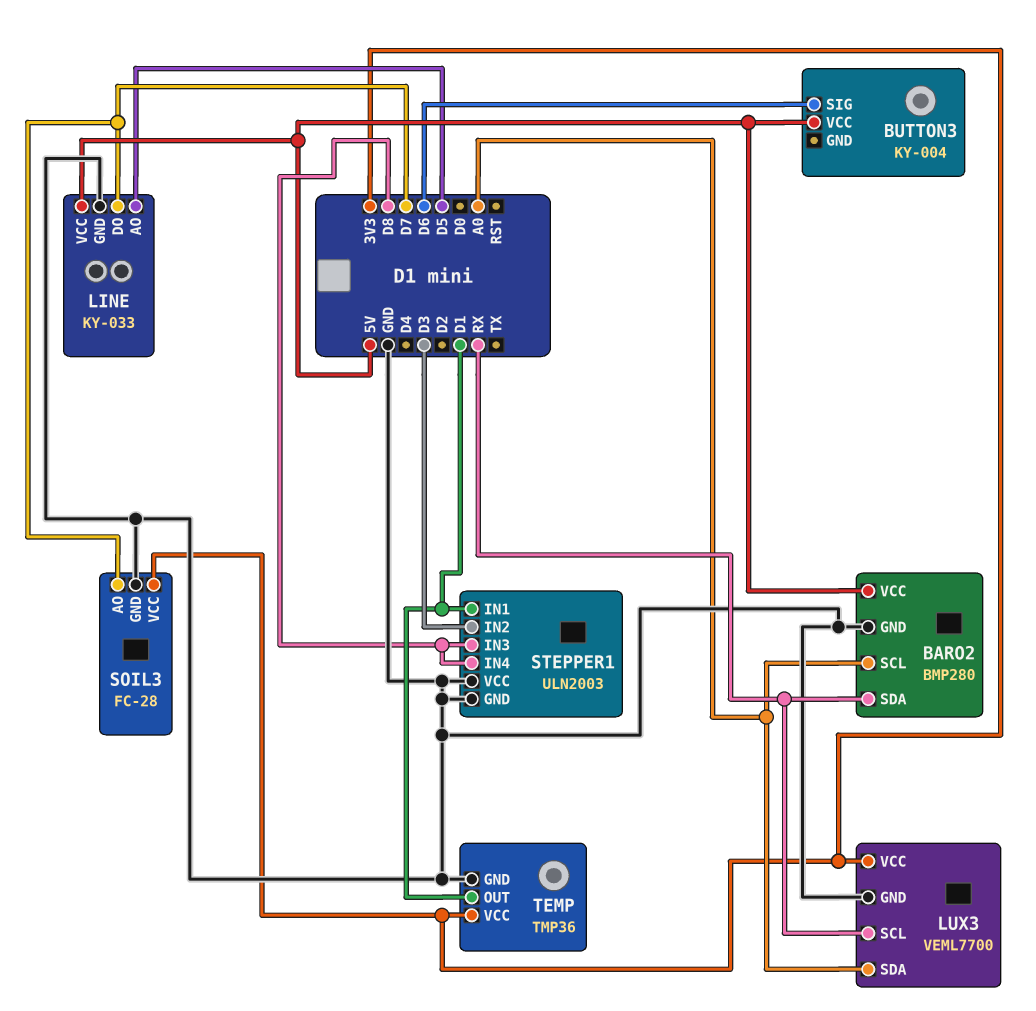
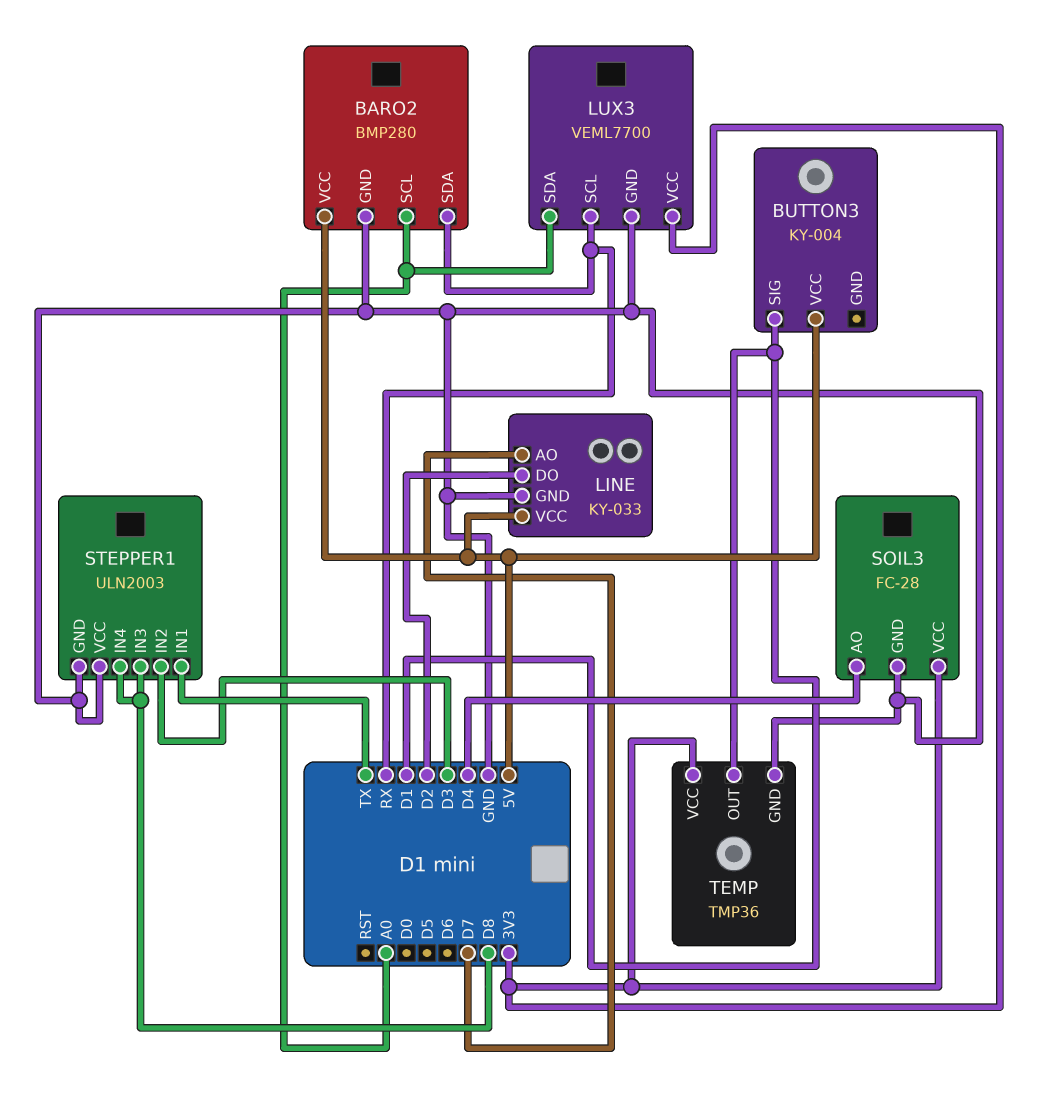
BUTTON3 pin SIG: D6 -> D1
LINE pin AO: D5 -> D7
LINE pin DO: D7 -> D2
SOIL3 pin AO: D7 -> D4
STEPPER1 pin IN1: D1 -> TX

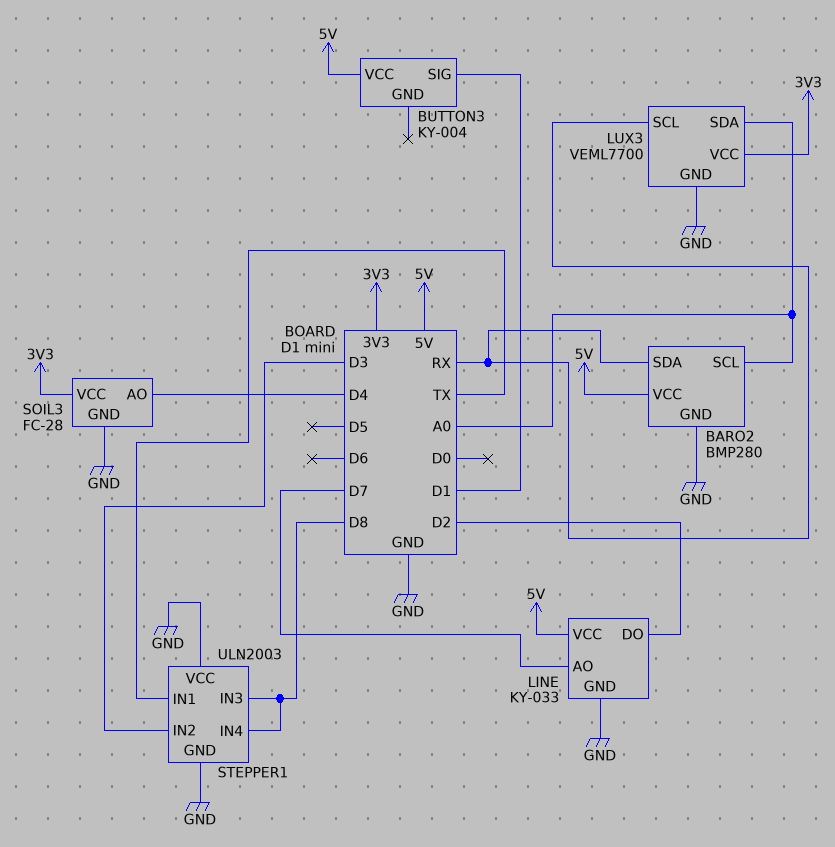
TEMP: TMP36 -> none
TEMP pin GND: GND -> none
TEMP pin OUT: D1 -> none
TEMP pin VCC: 3V3 -> none

